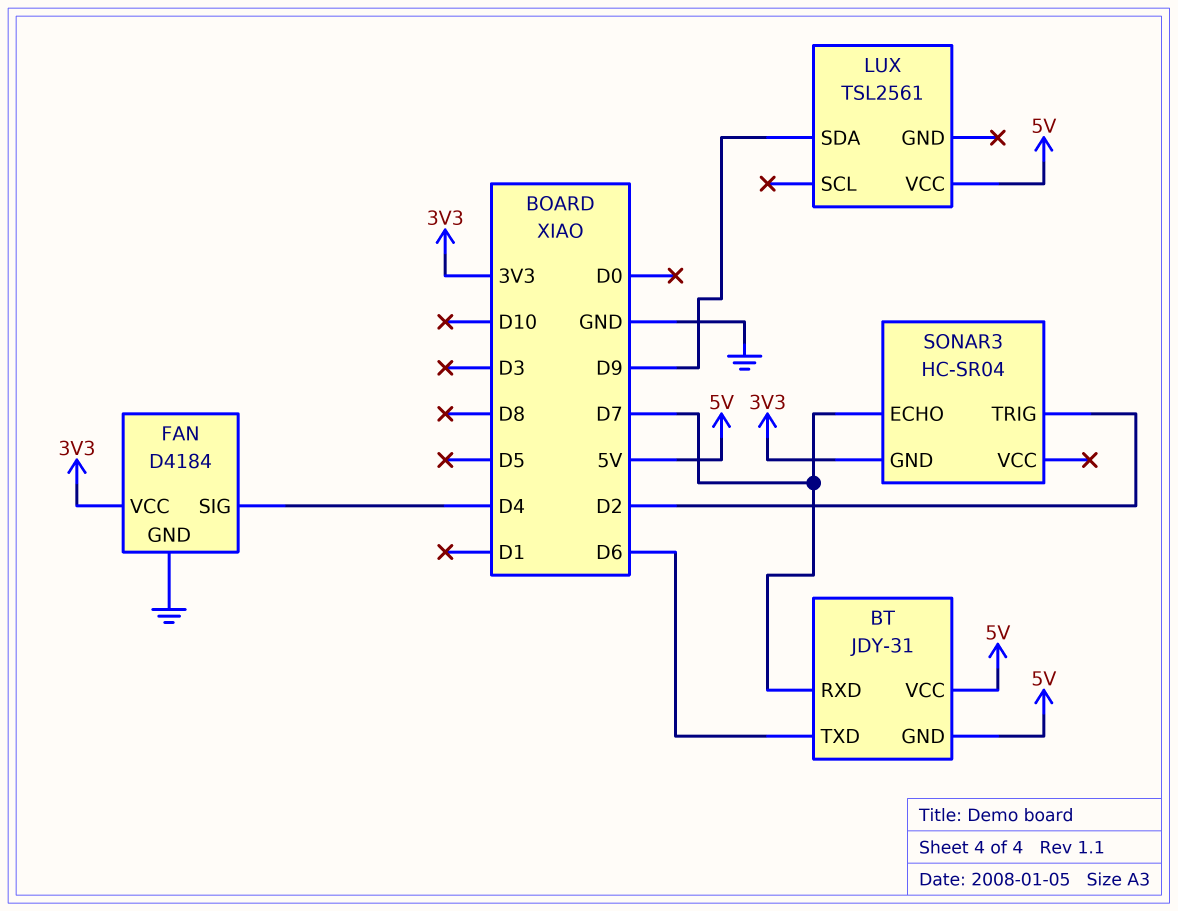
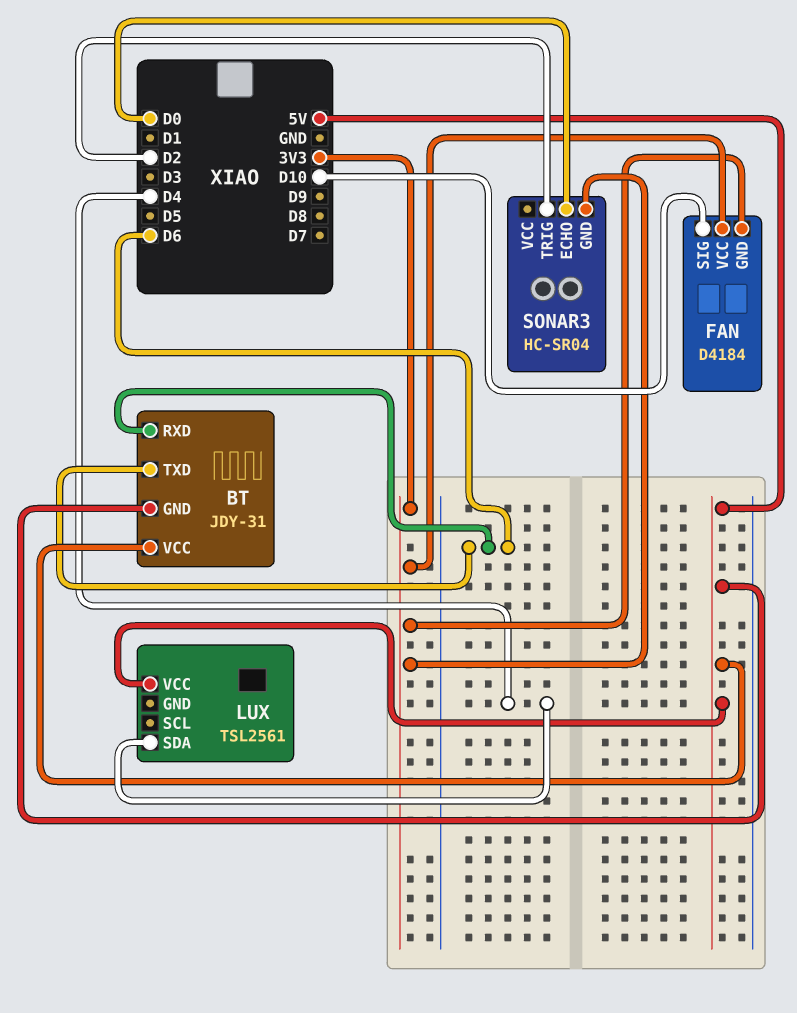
BT pin RXD: D7 -> D6
FAN pin GND: GND -> 3V3
FAN pin SIG: D4 -> D10
LUX pin SDA: D9 -> D4
SONAR3 pin ECHO: D7 -> D0

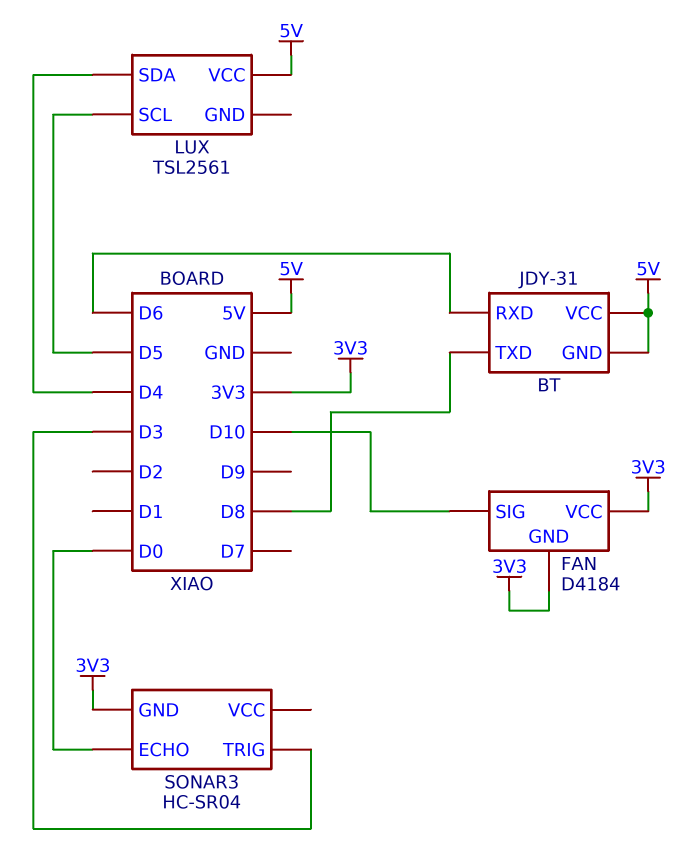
BT pin TXD: D6 -> D8
LUX pin SCL: none -> D5
SONAR3 pin TRIG: D2 -> D3

